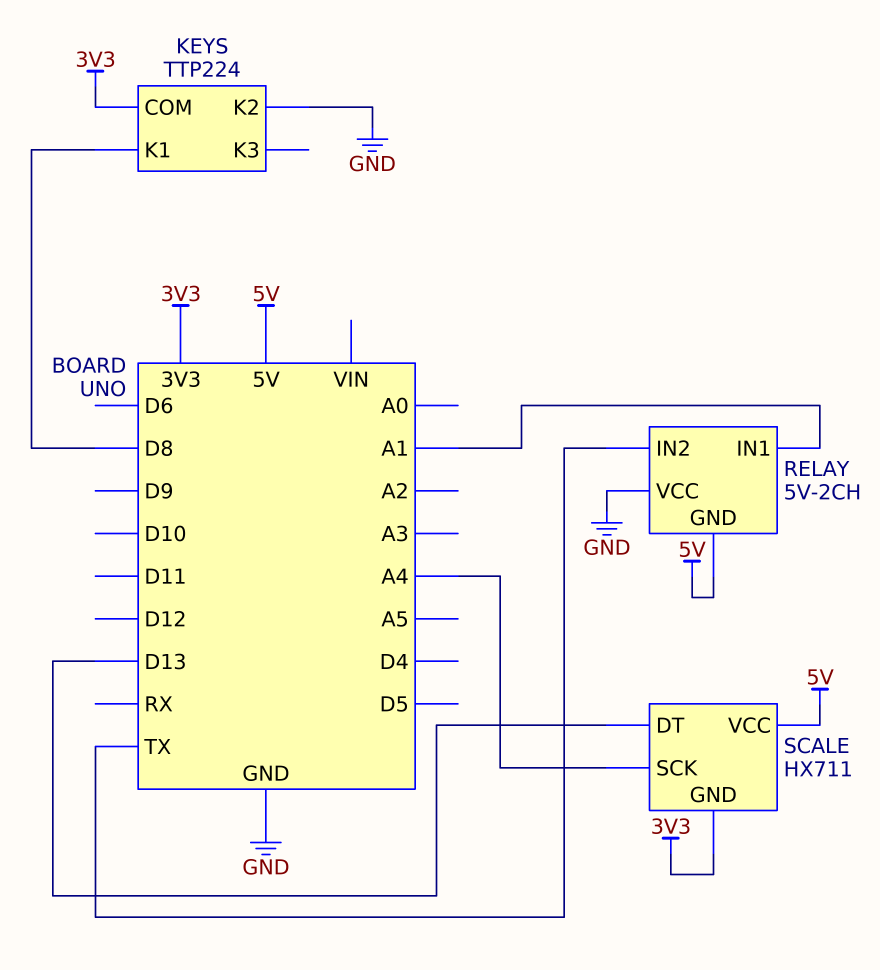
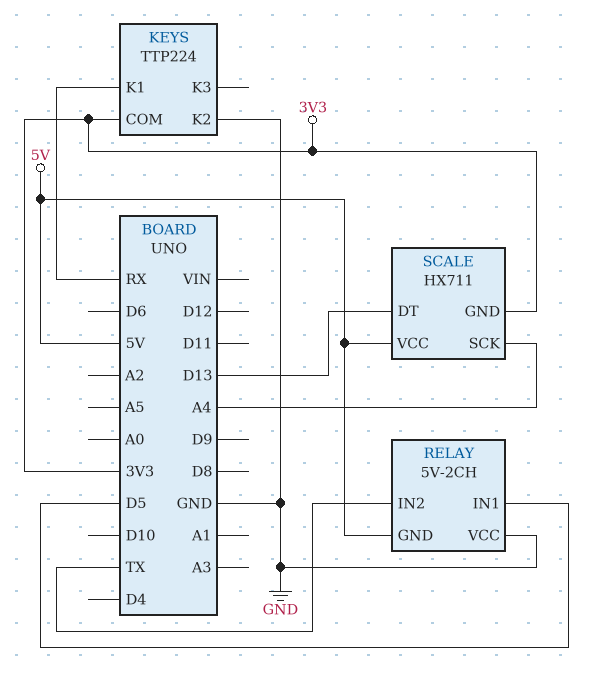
KEYS pin K1: D8 -> RX
RELAY pin IN1: A1 -> D5

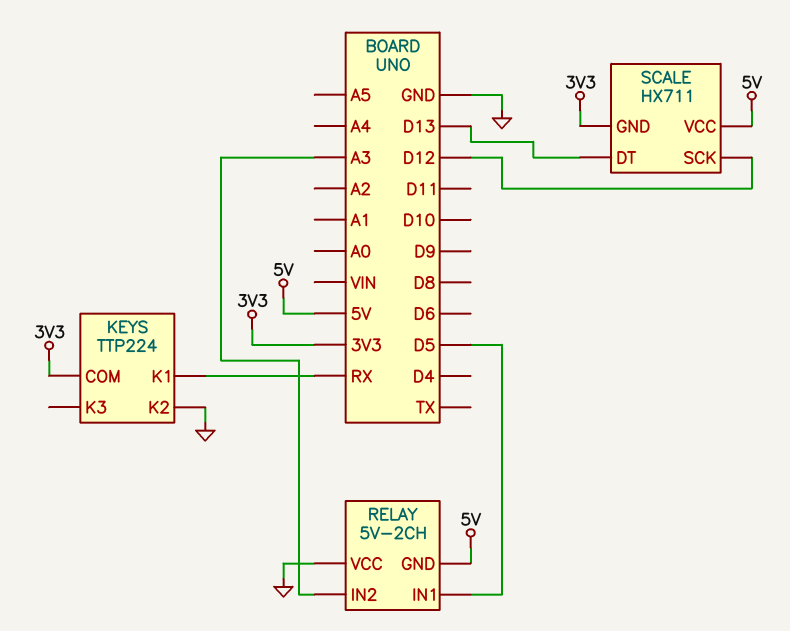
RELAY pin IN2: TX -> A3
SCALE pin SCK: A4 -> D12

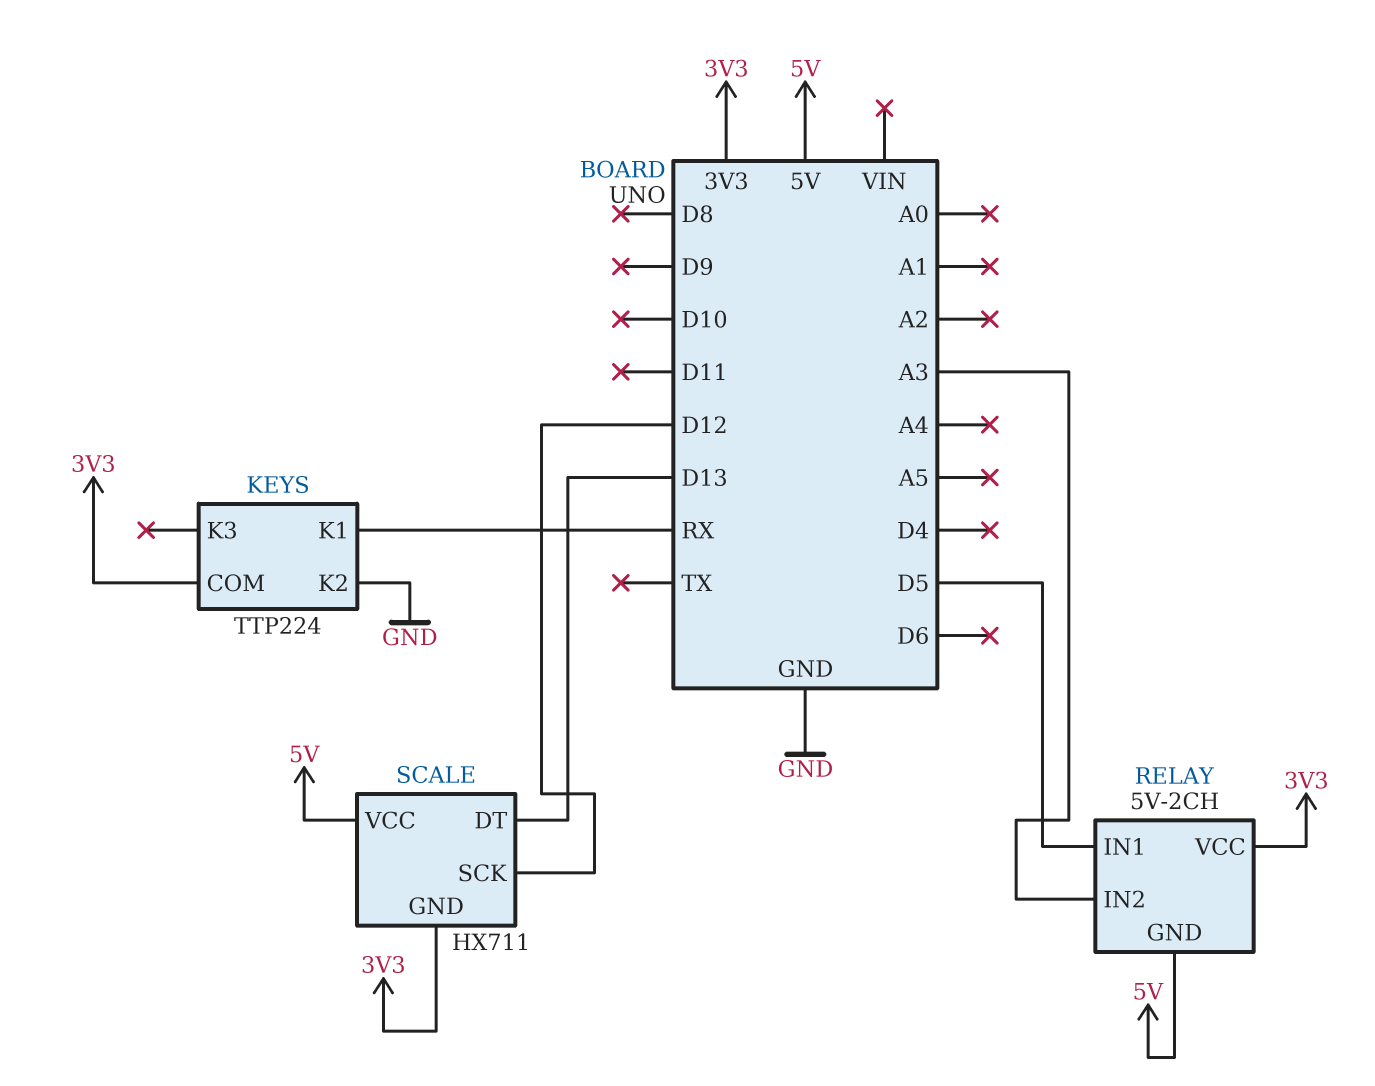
RELAY pin VCC: GND -> 3V3

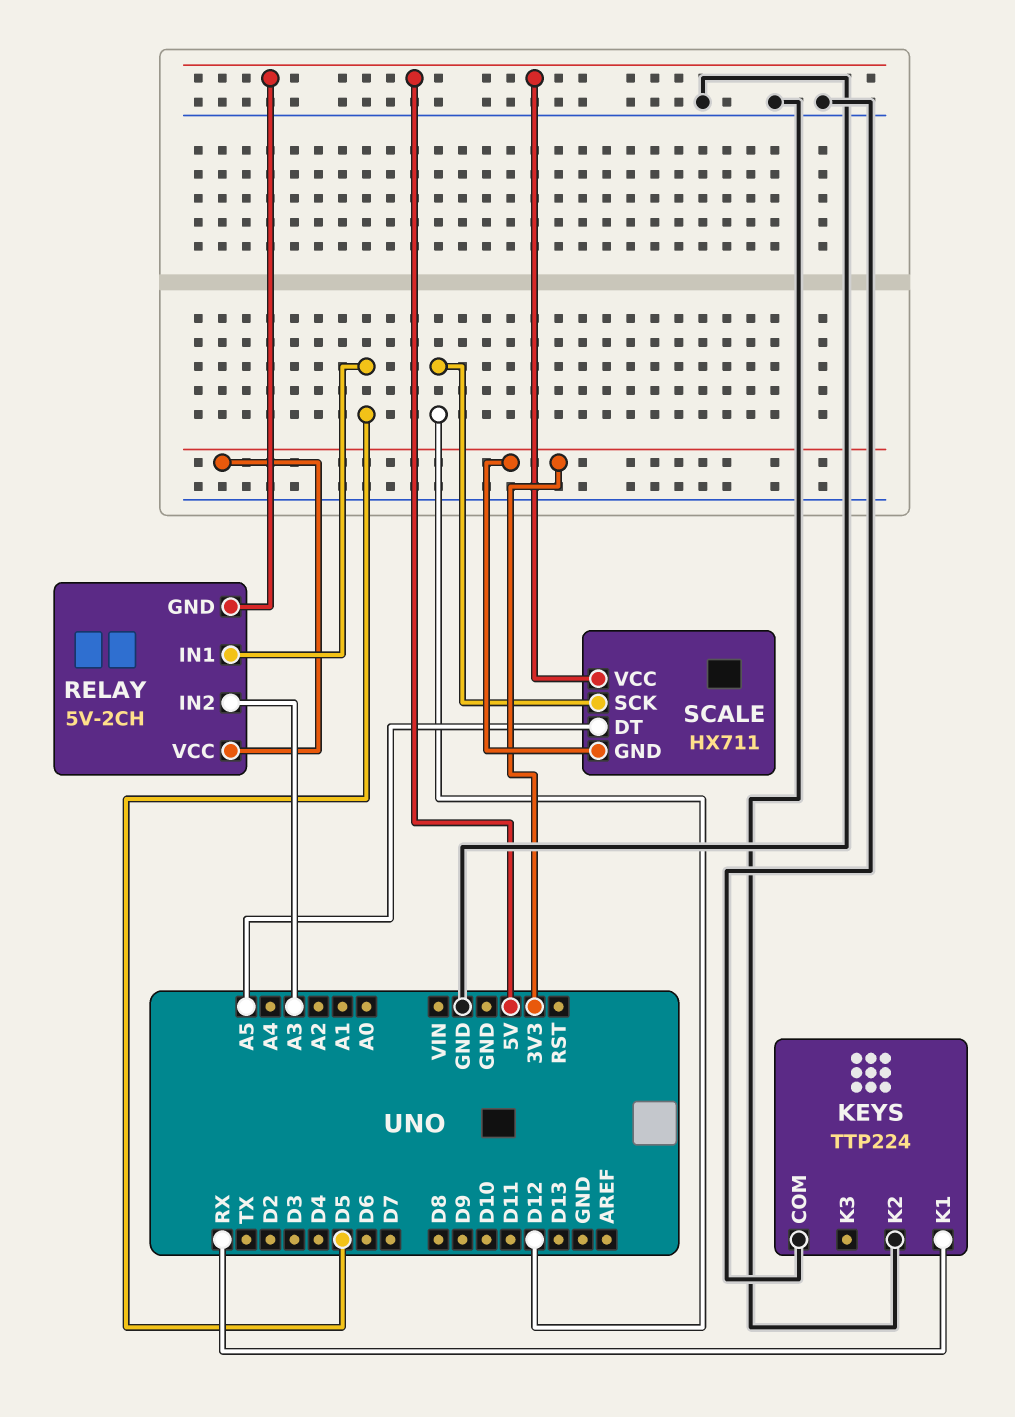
KEYS pin COM: 3V3 -> GND
SCALE pin DT: D13 -> A5

